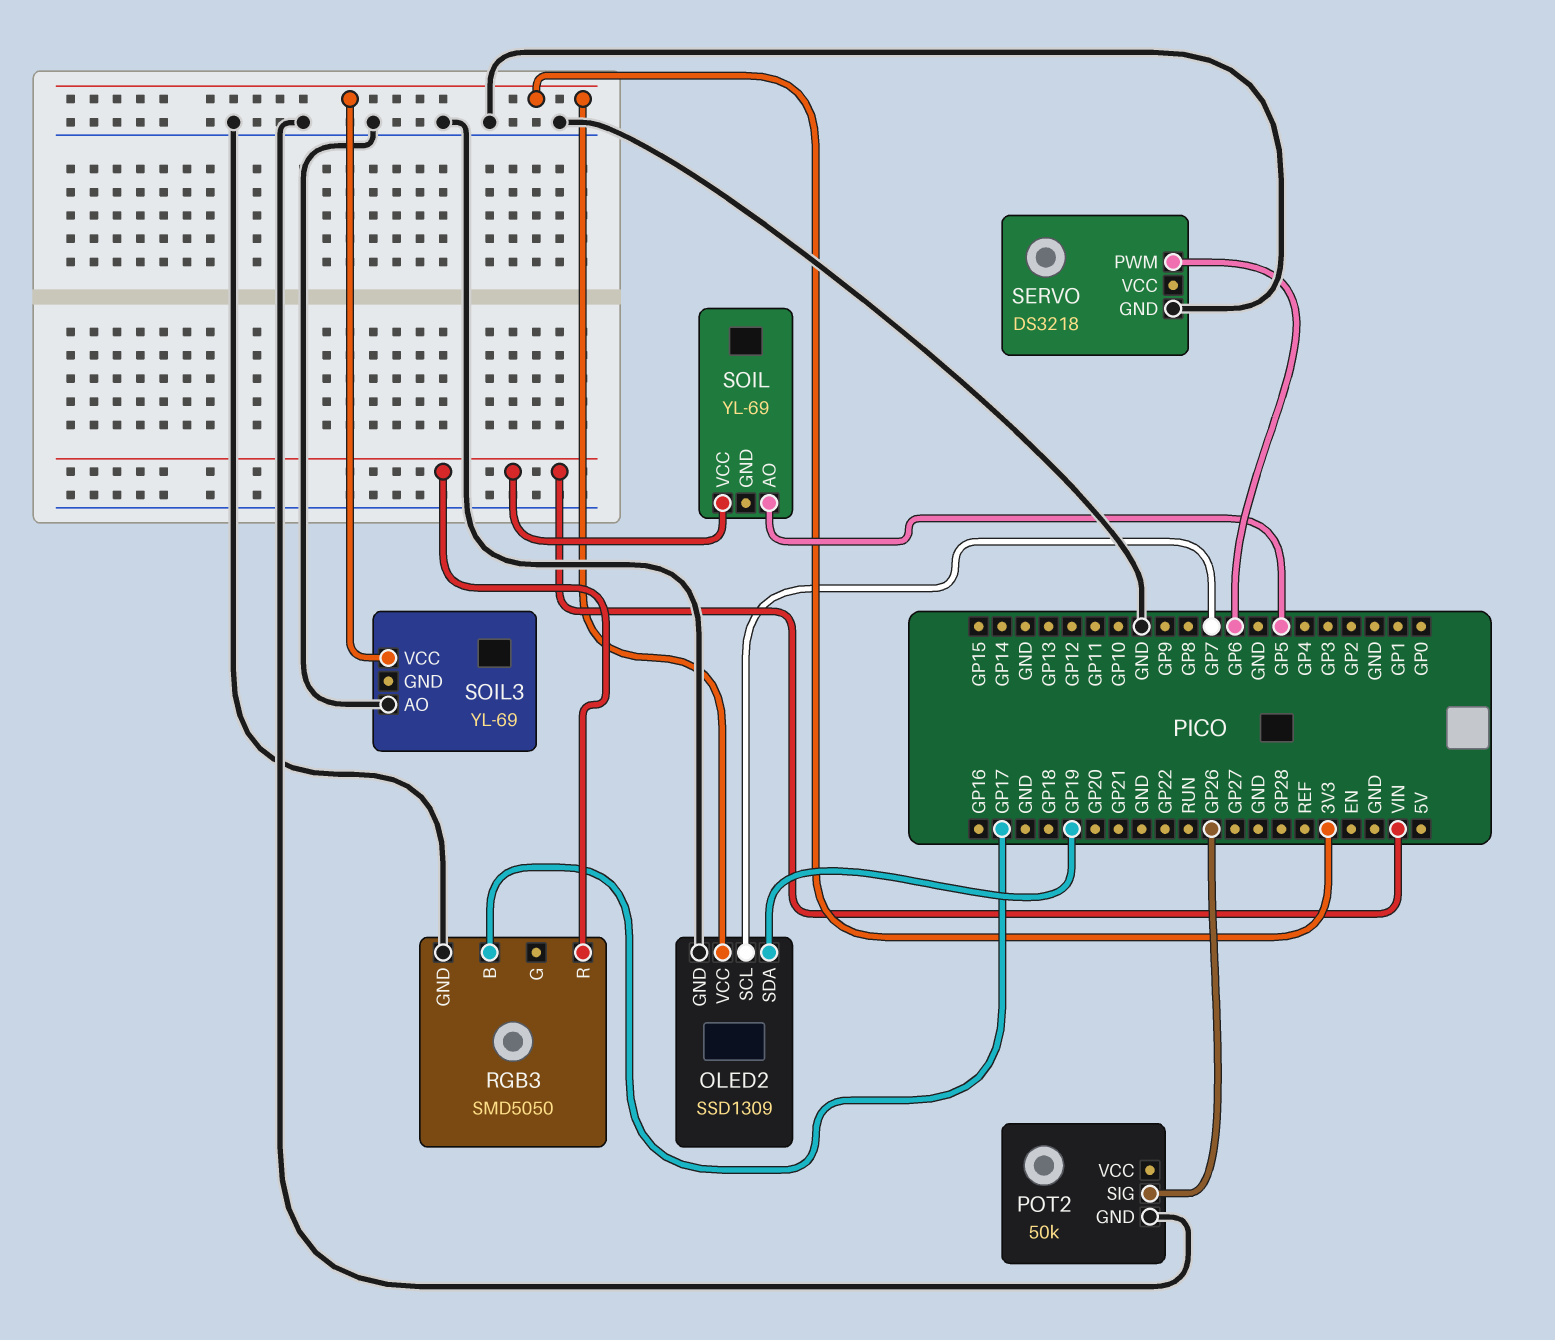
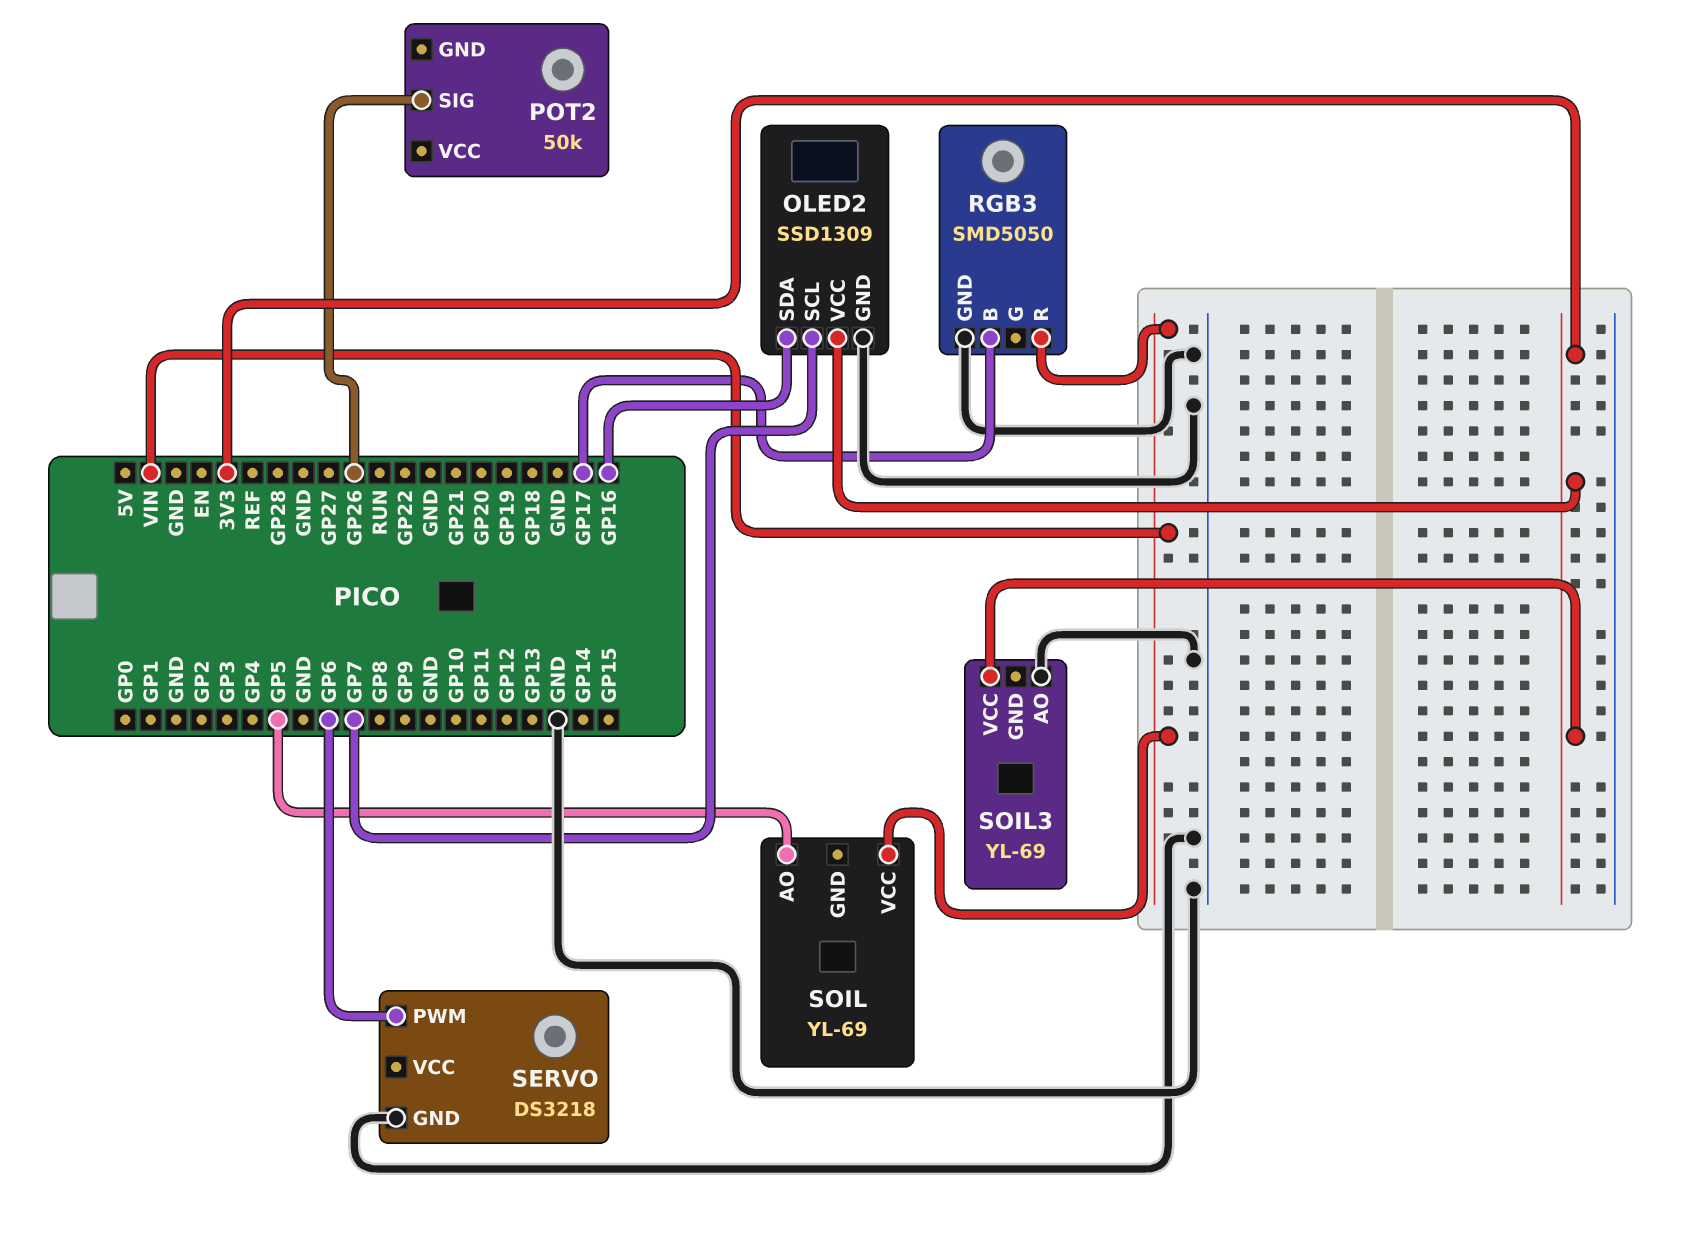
OLED2 pin SDA: GP19 -> GP16
POT2 pin GND: GND -> none

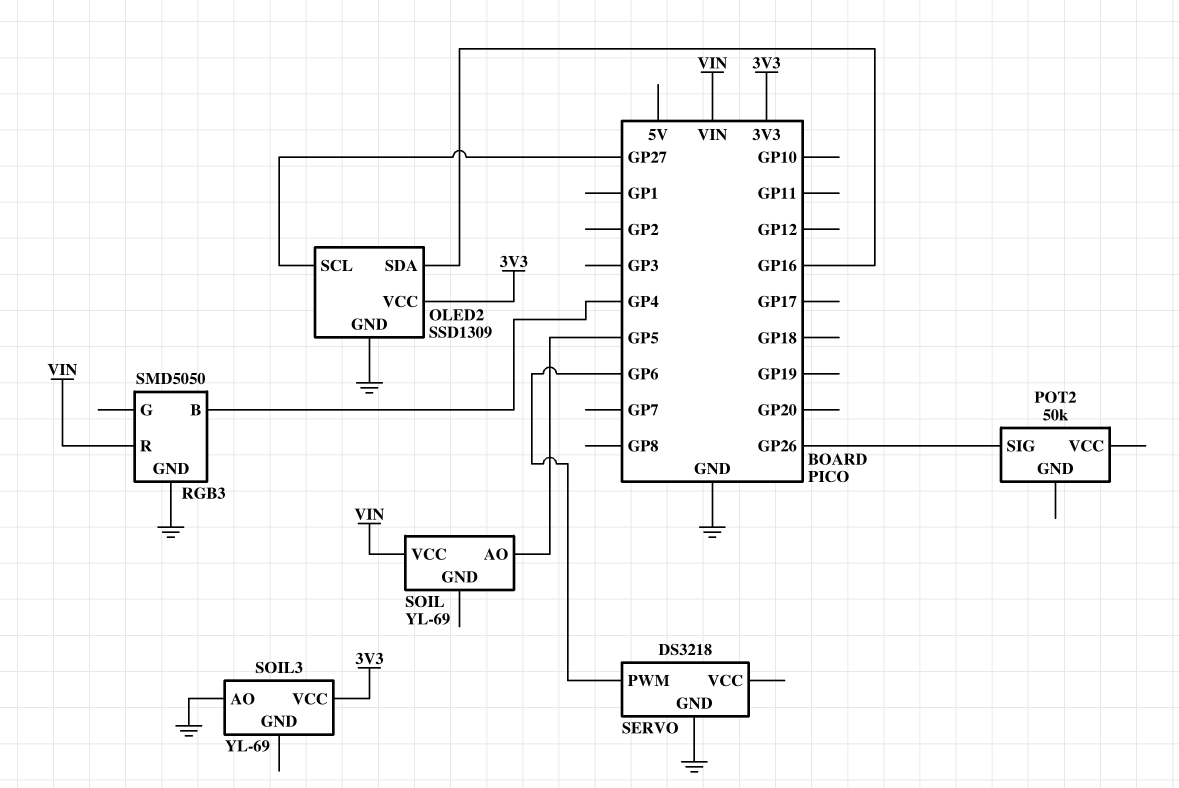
OLED2 pin SCL: GP7 -> GP27
RGB3 pin B: GP17 -> GP4

